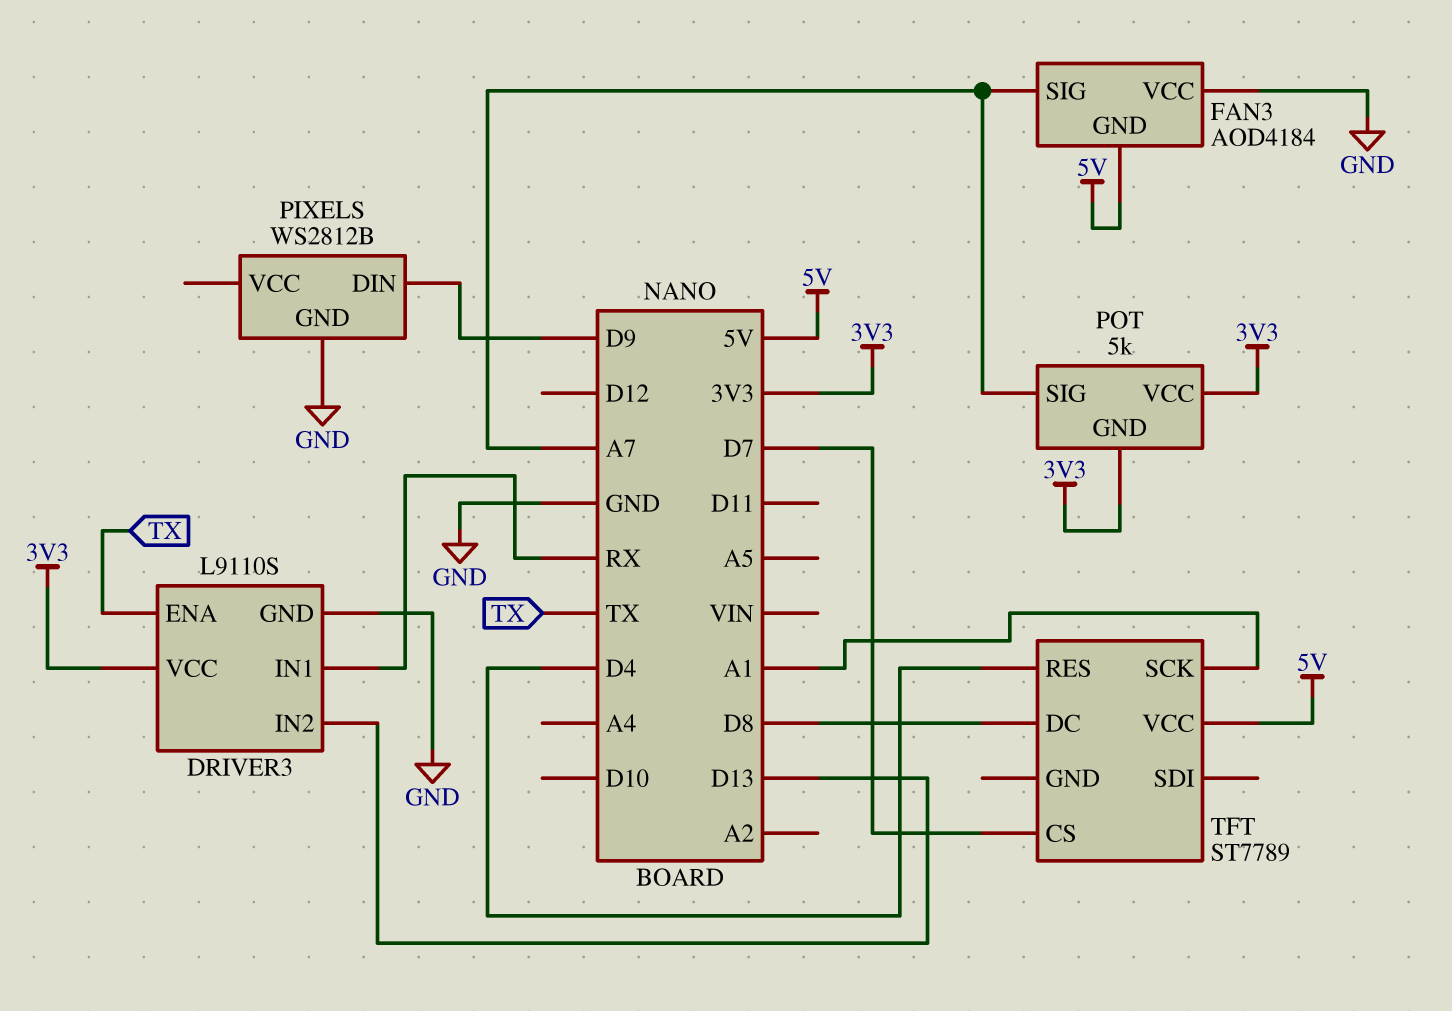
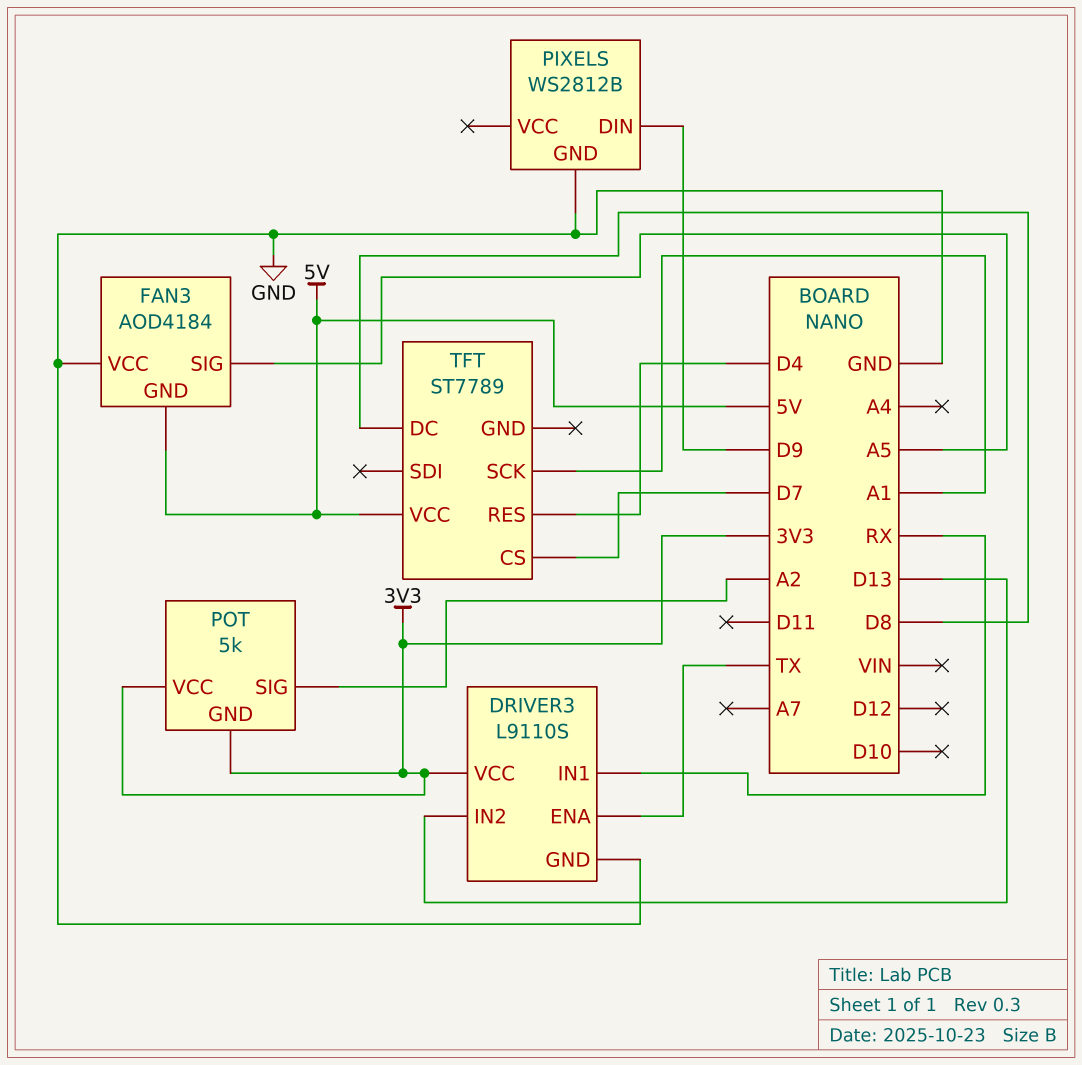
FAN3 pin SIG: A7 -> A5
POT pin SIG: A7 -> A2

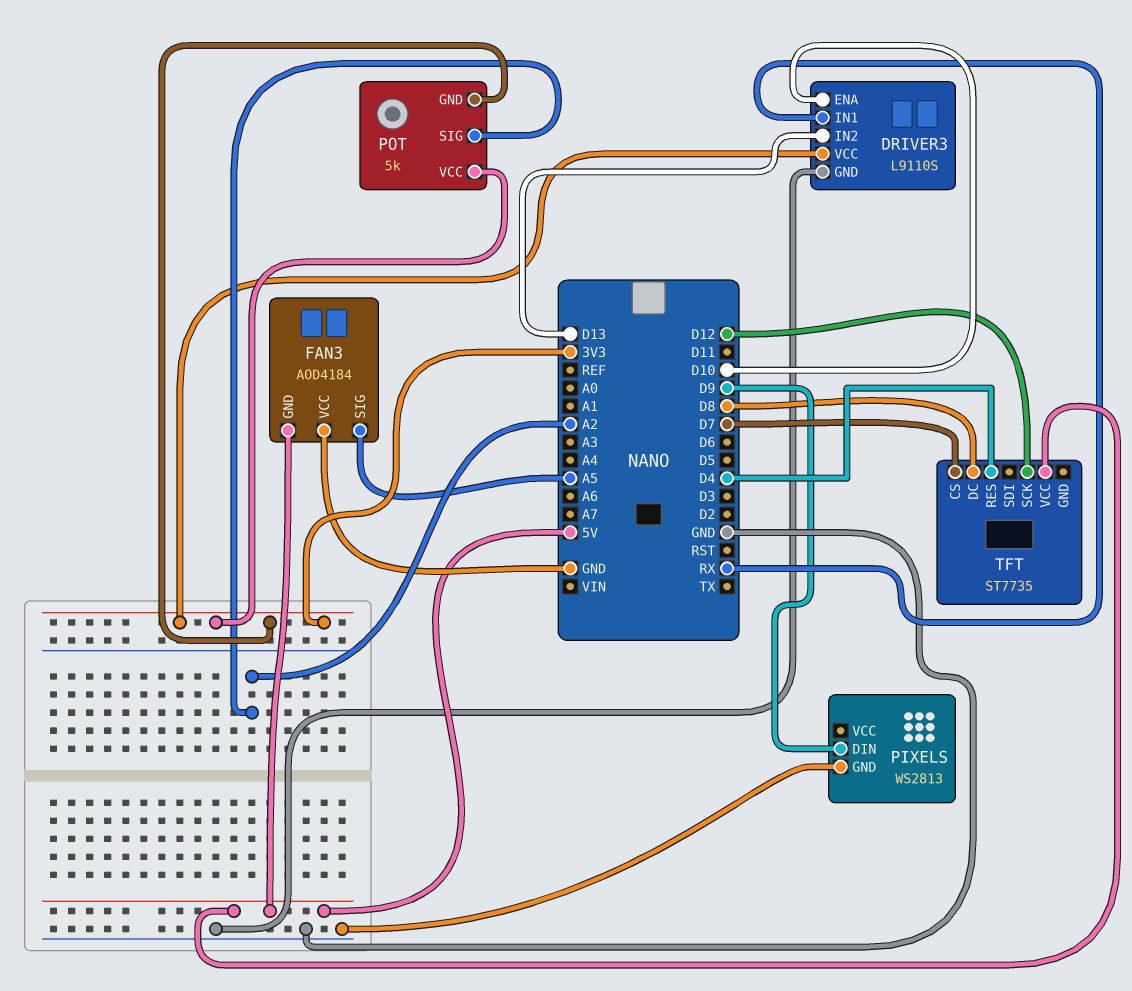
DRIVER3 pin ENA: TX -> D10
PIXELS: WS2812B -> WS2813
TFT: ST7789 -> ST7735
TFT pin SCK: A1 -> D12

